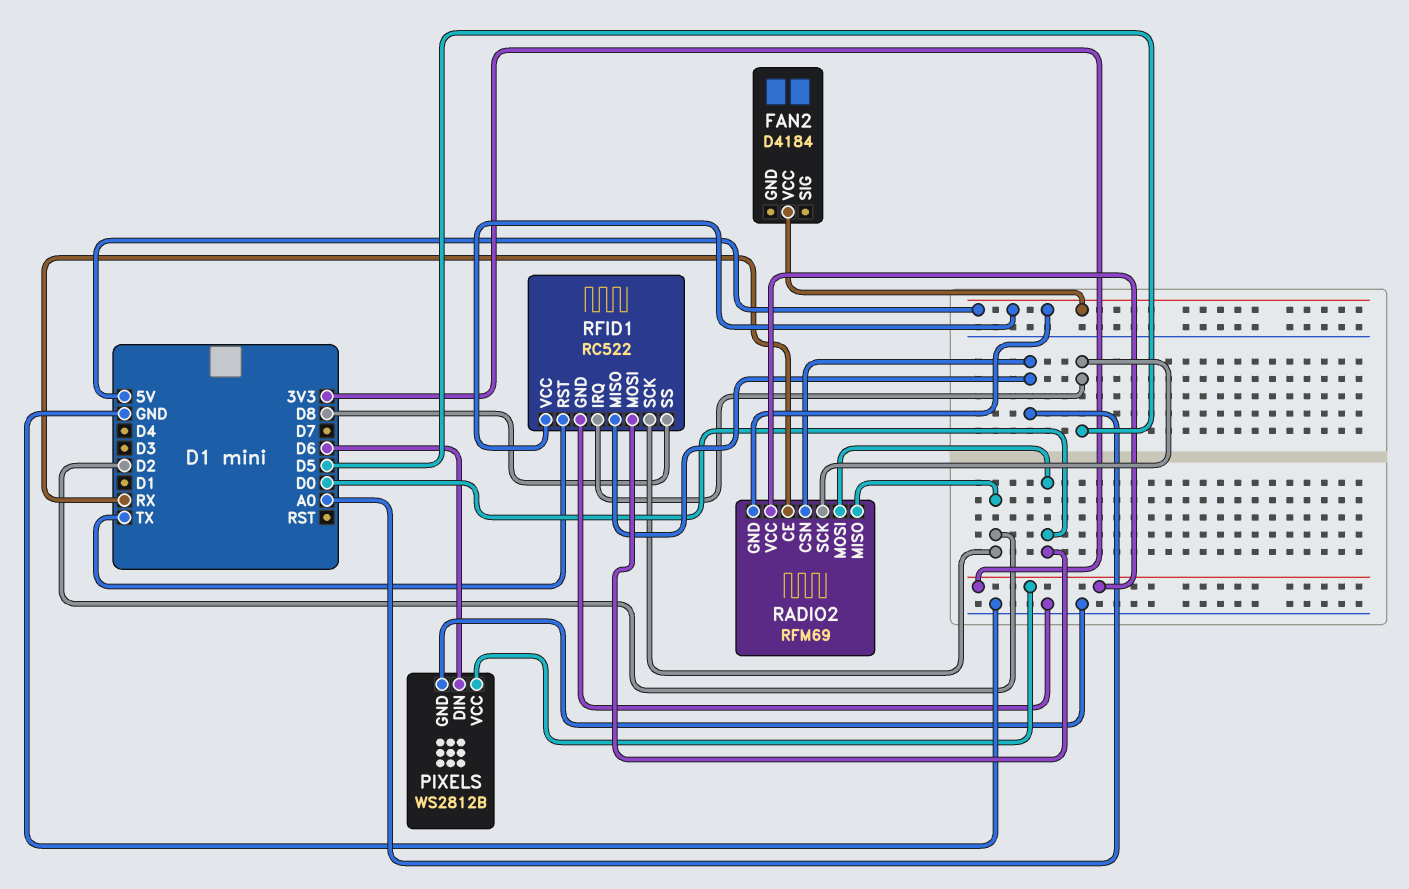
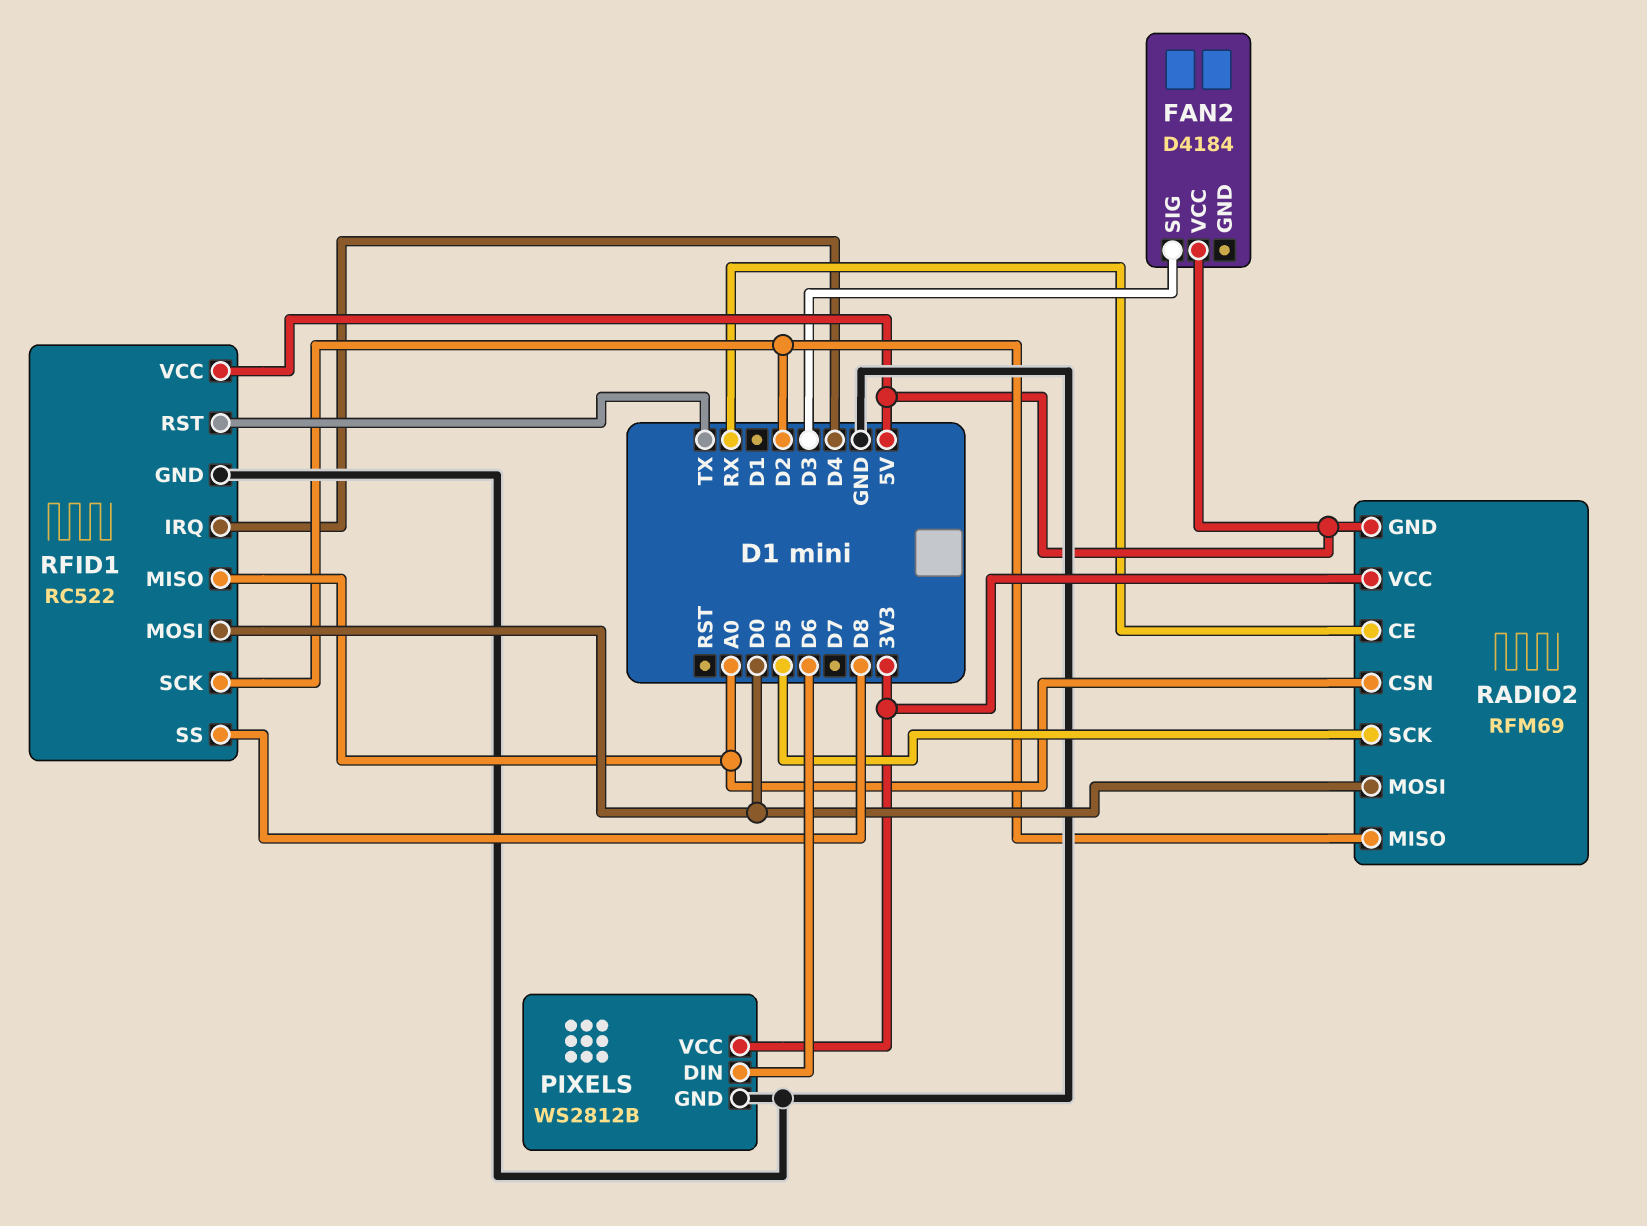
FAN2 pin SIG: none -> D3
RFID1 pin IRQ: D5 -> D4

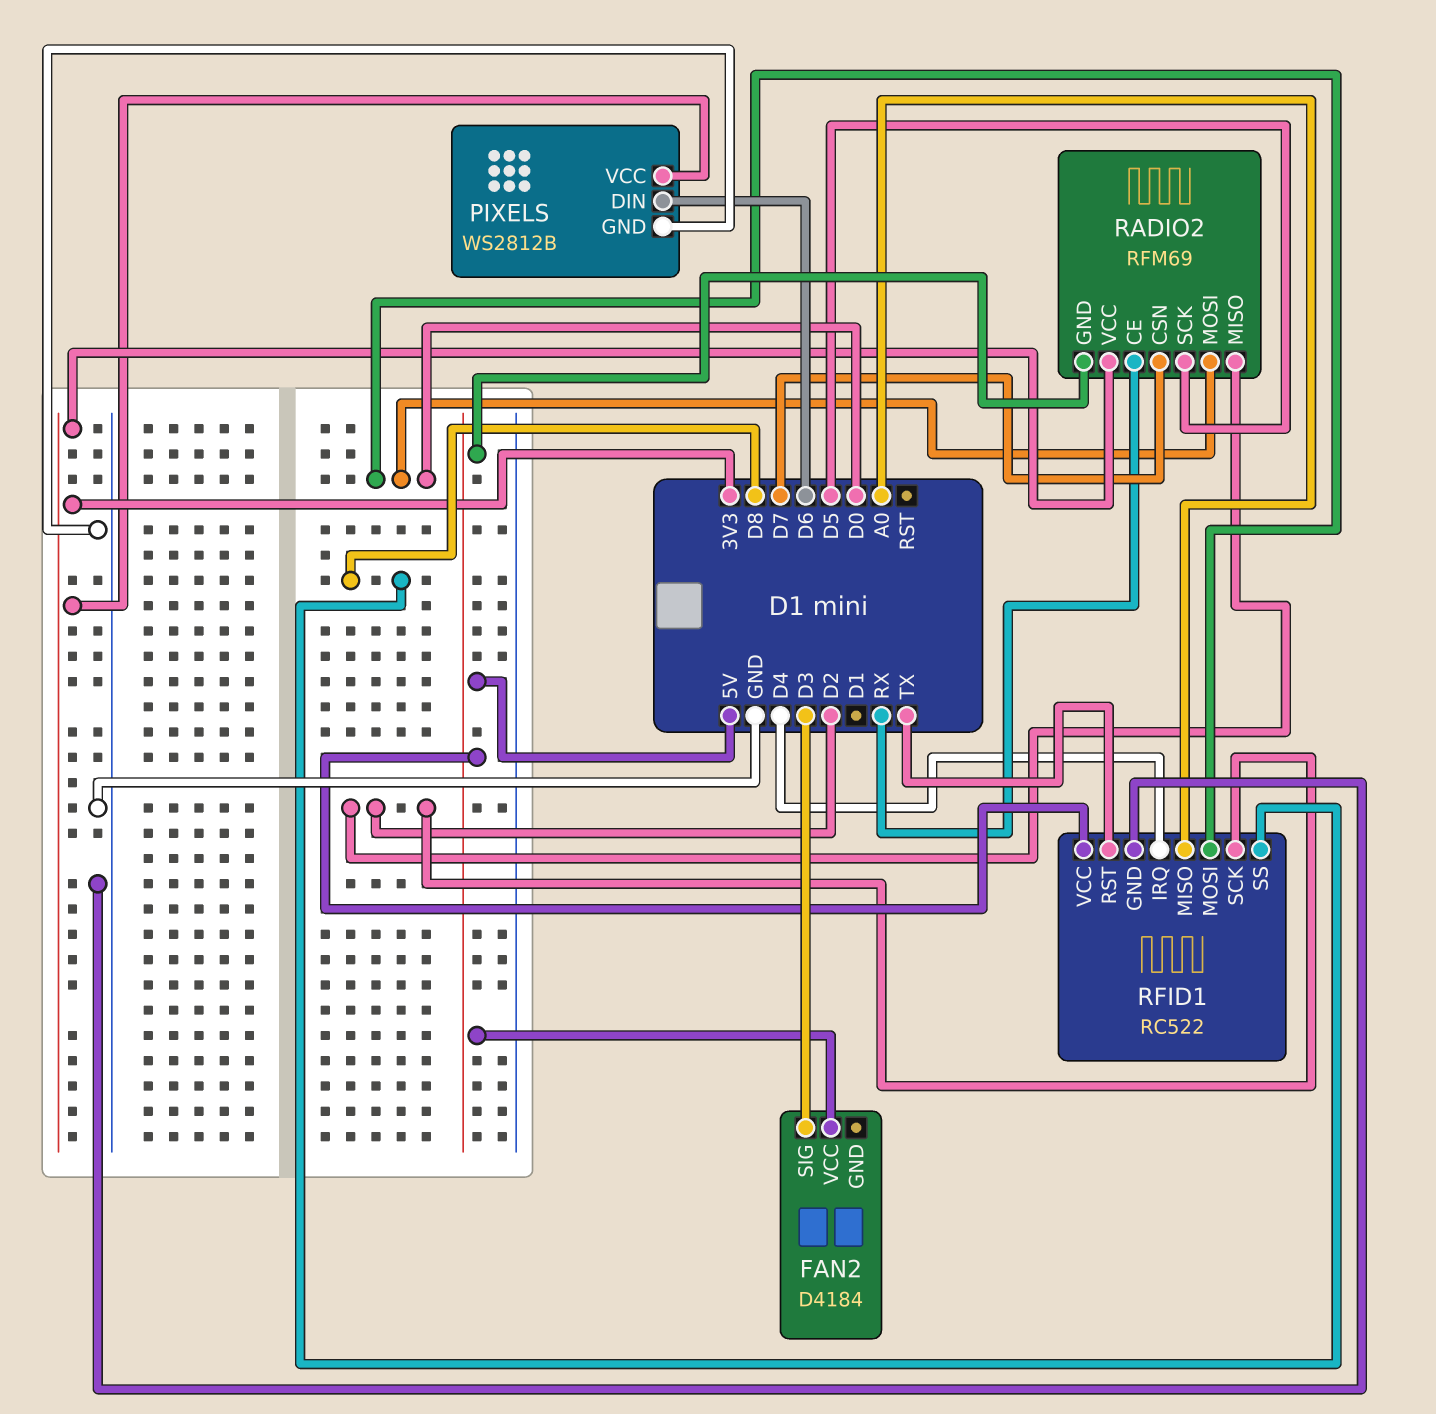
RADIO2 pin CSN: A0 -> D7

